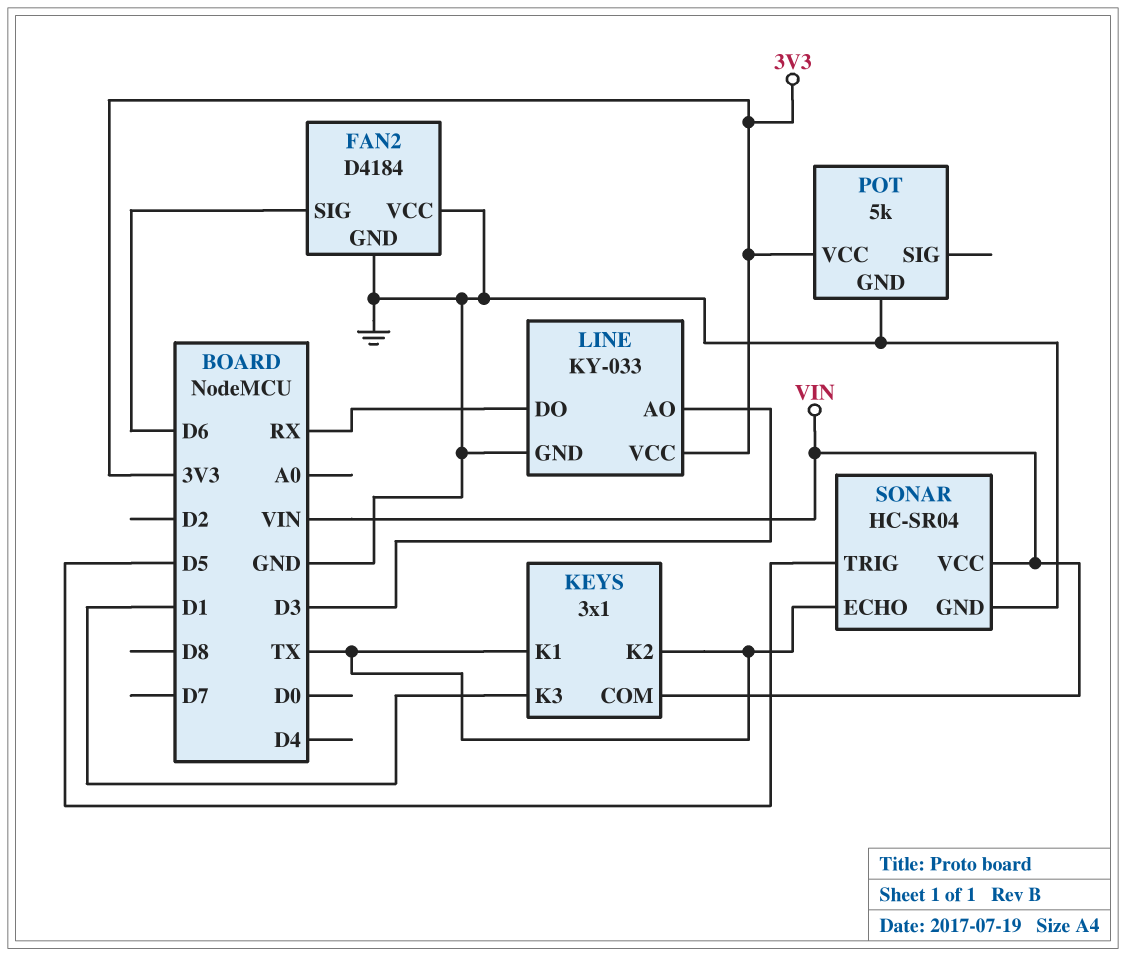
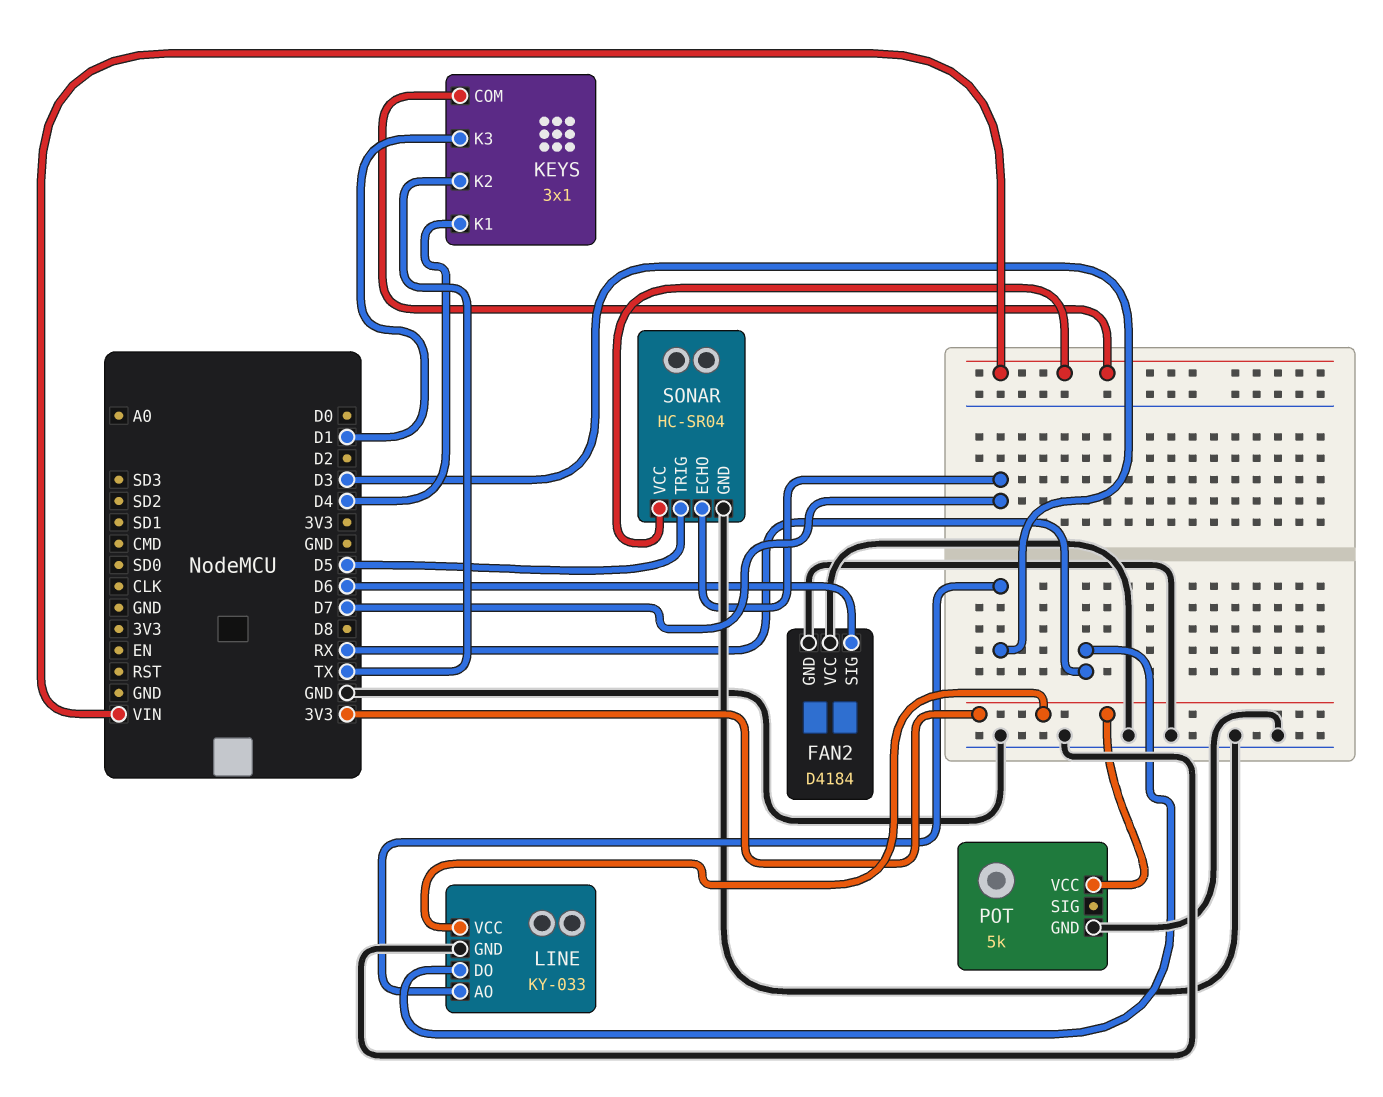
KEYS pin K1: TX -> D4
SONAR pin ECHO: TX -> D7

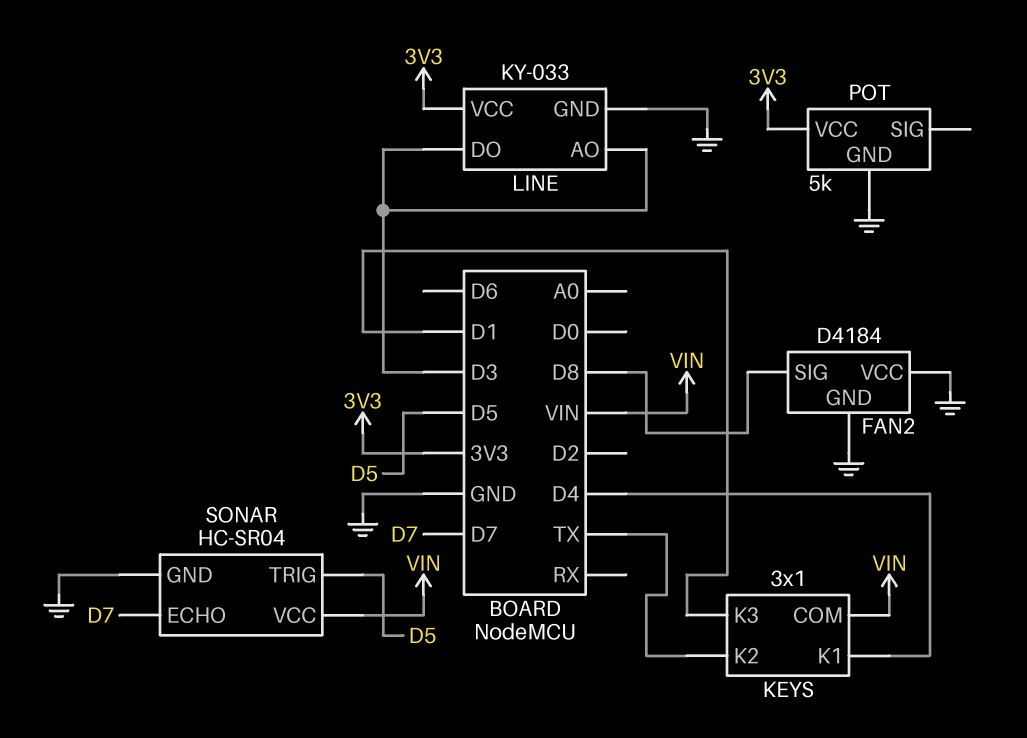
FAN2 pin SIG: D6 -> D8
LINE pin DO: RX -> D3

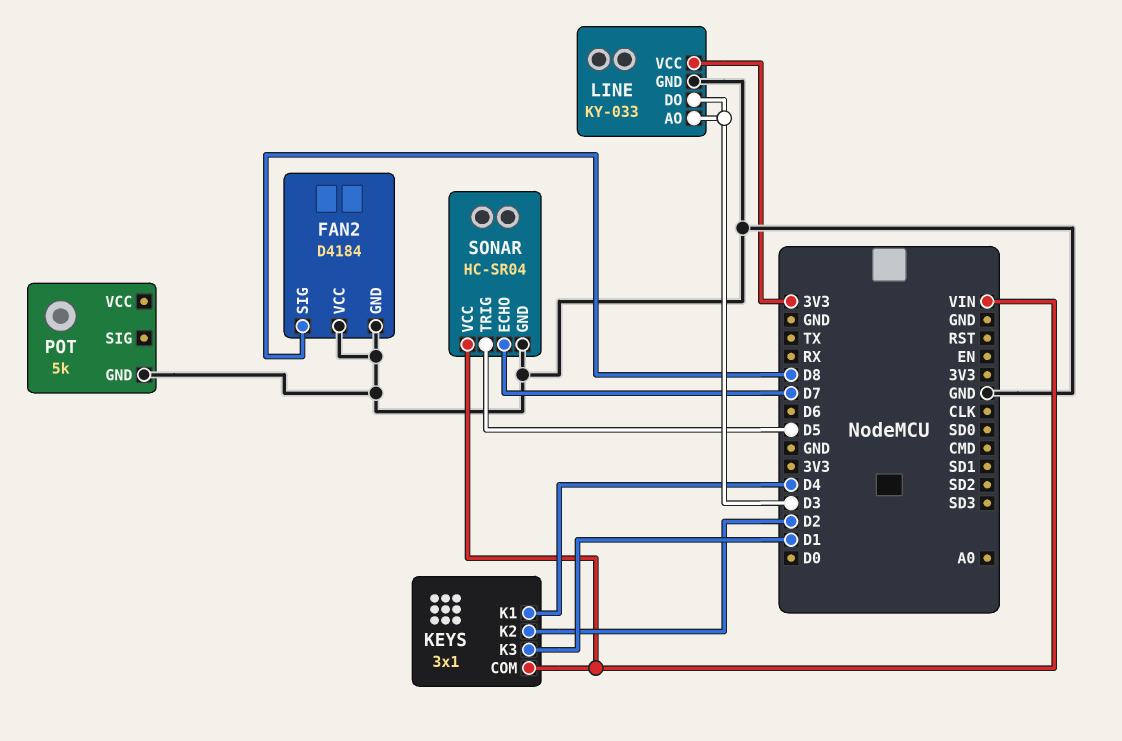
KEYS pin K2: TX -> D2
POT pin VCC: 3V3 -> none

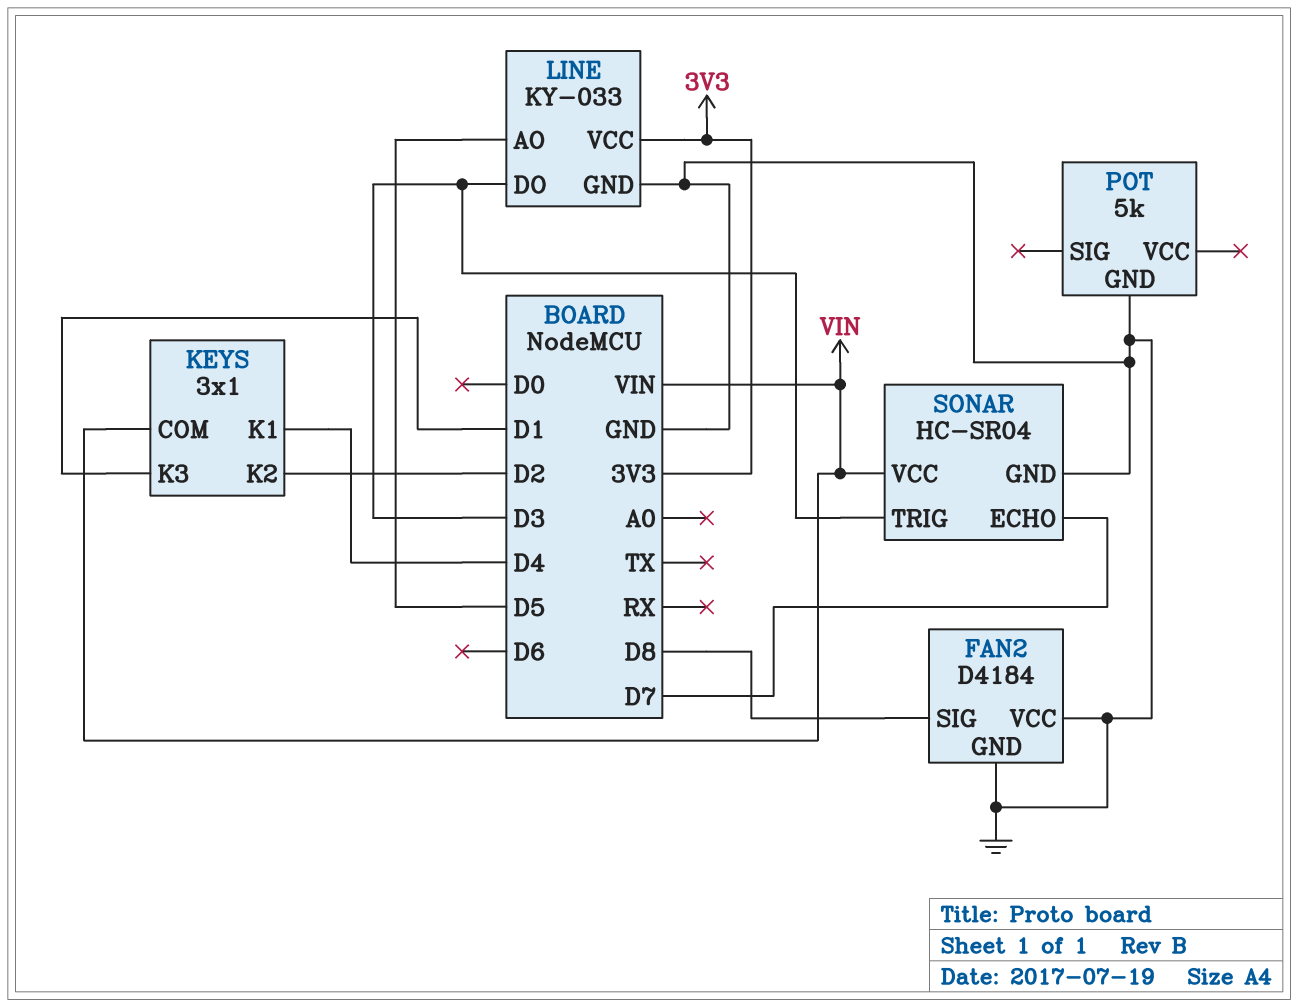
LINE pin AO: D3 -> D5
SONAR pin TRIG: D5 -> D3

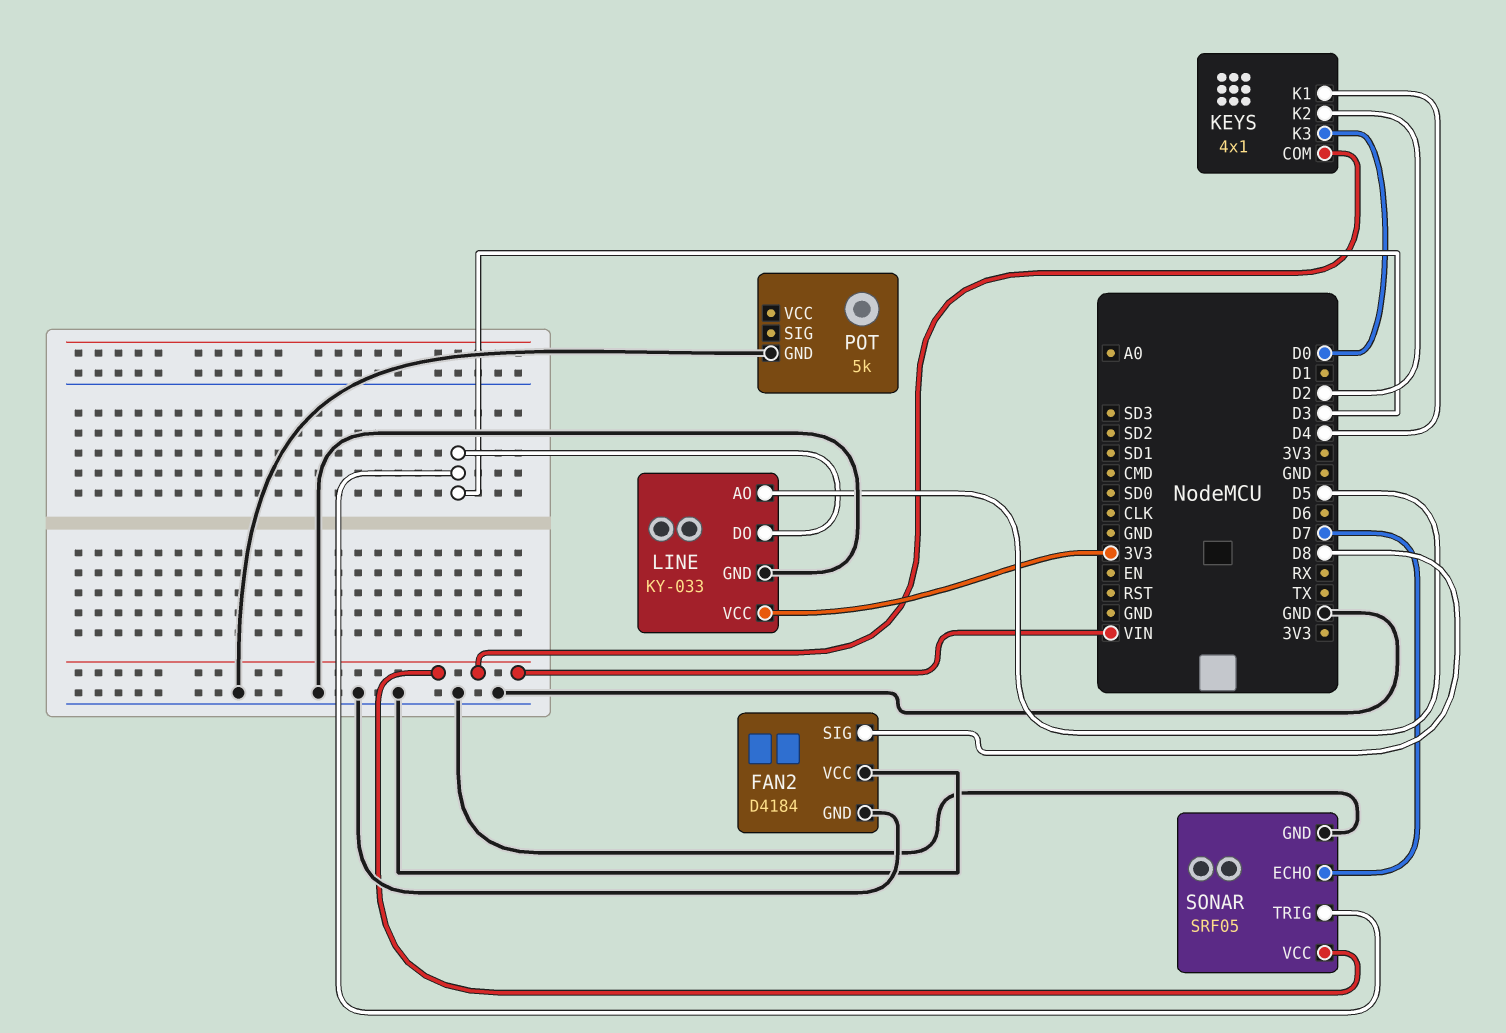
KEYS: 3x1 -> 4x1
KEYS pin K3: D1 -> D0
SONAR: HC-SR04 -> SRF05

